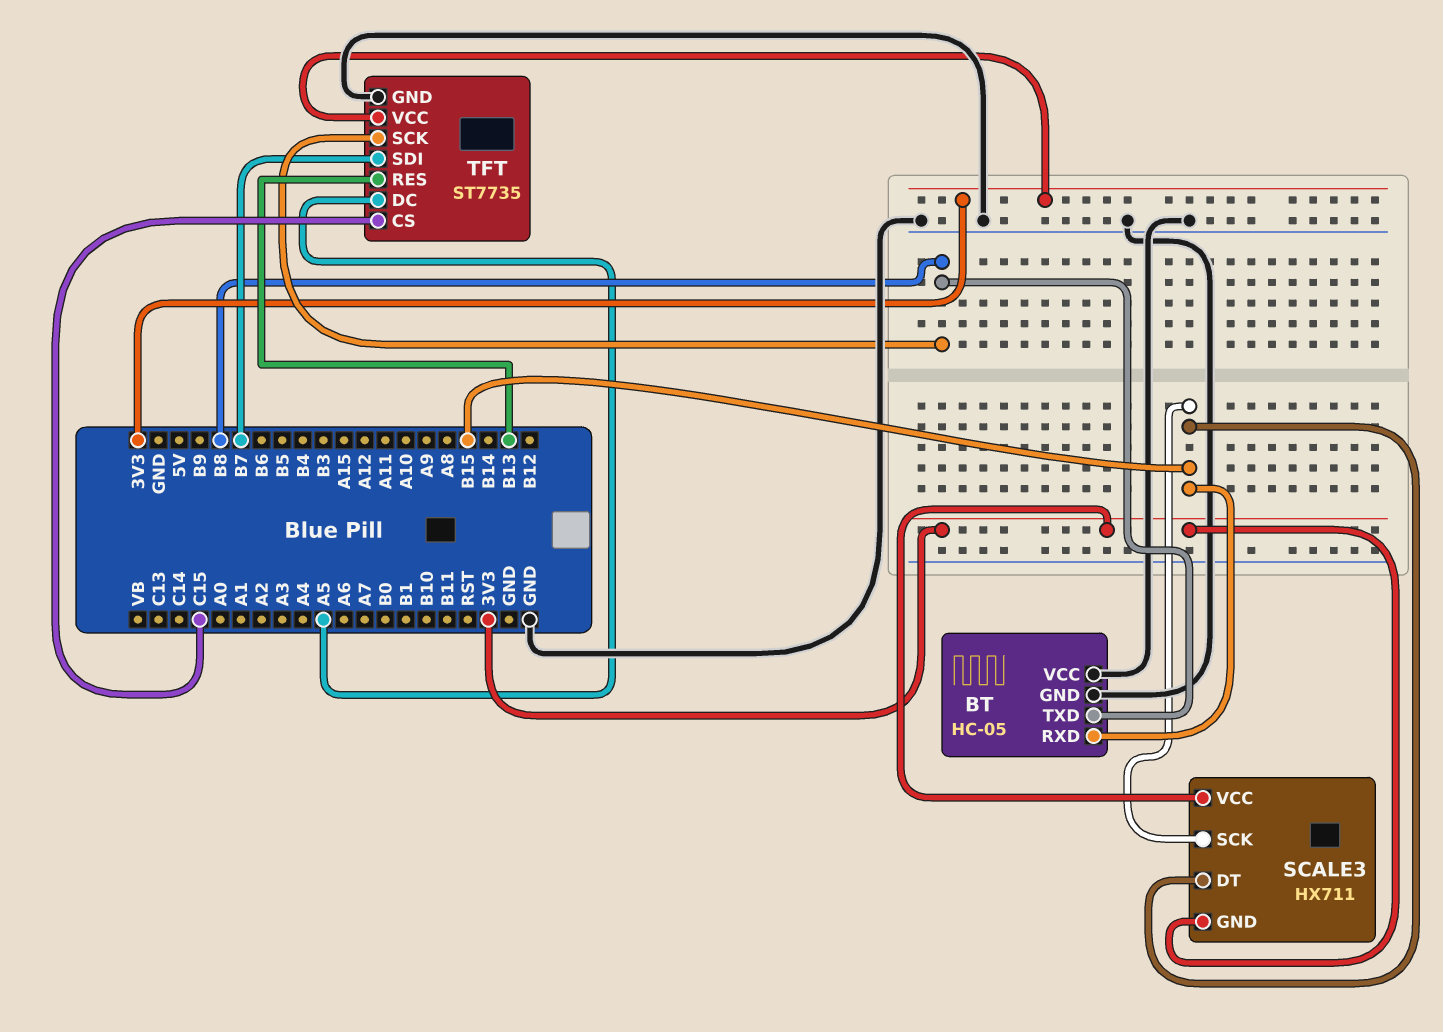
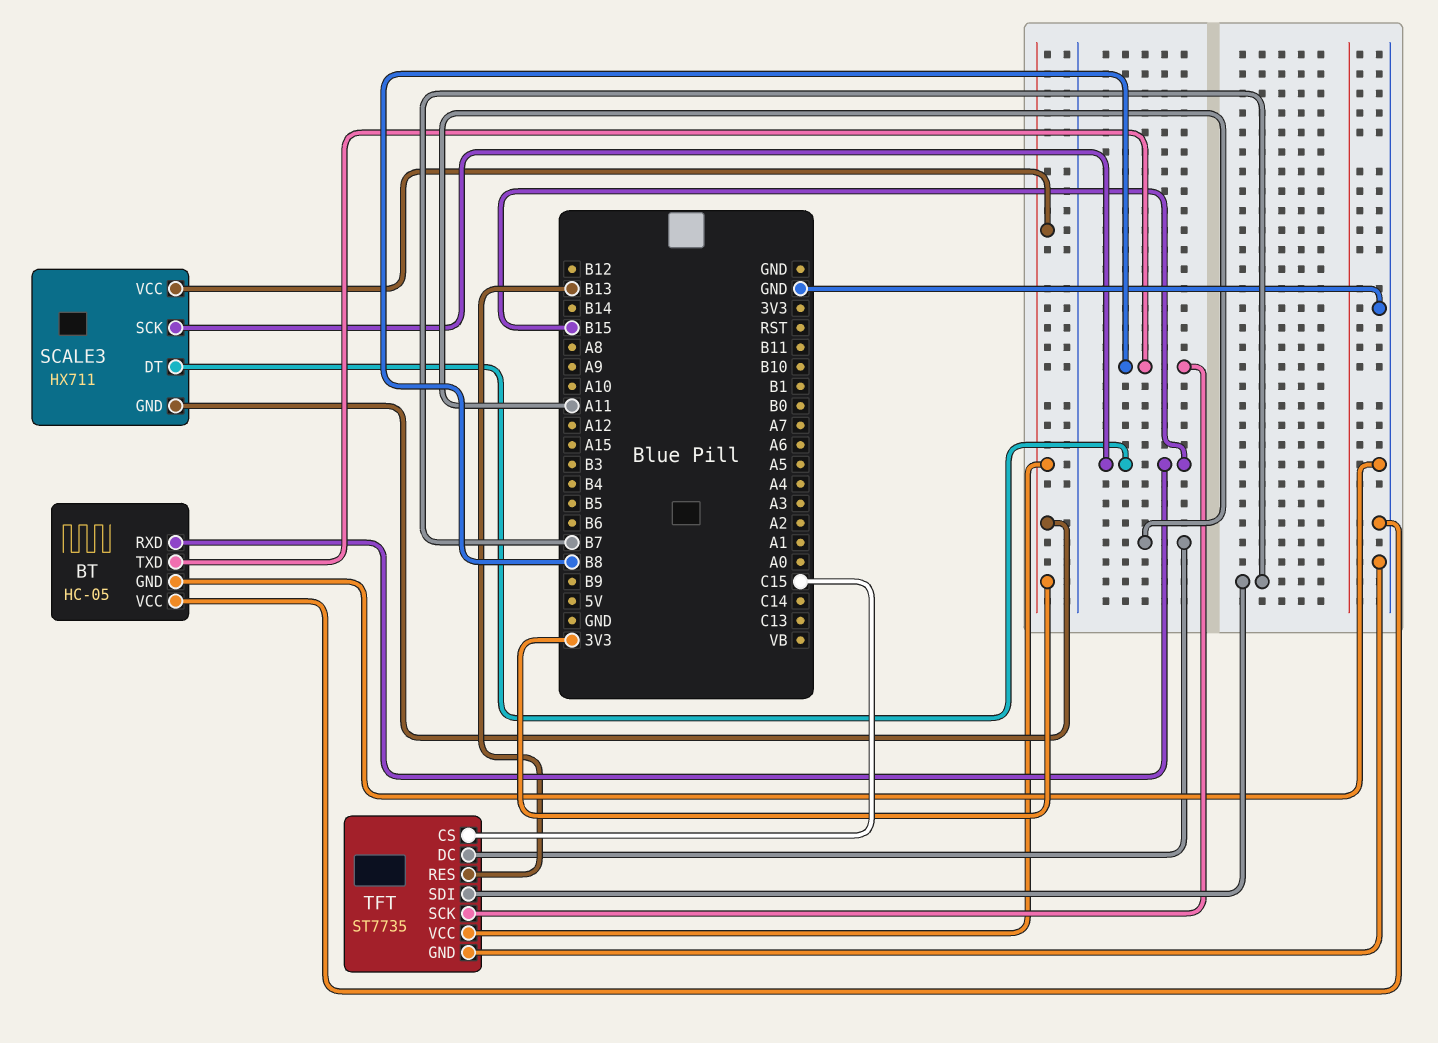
TFT pin DC: A5 -> A11

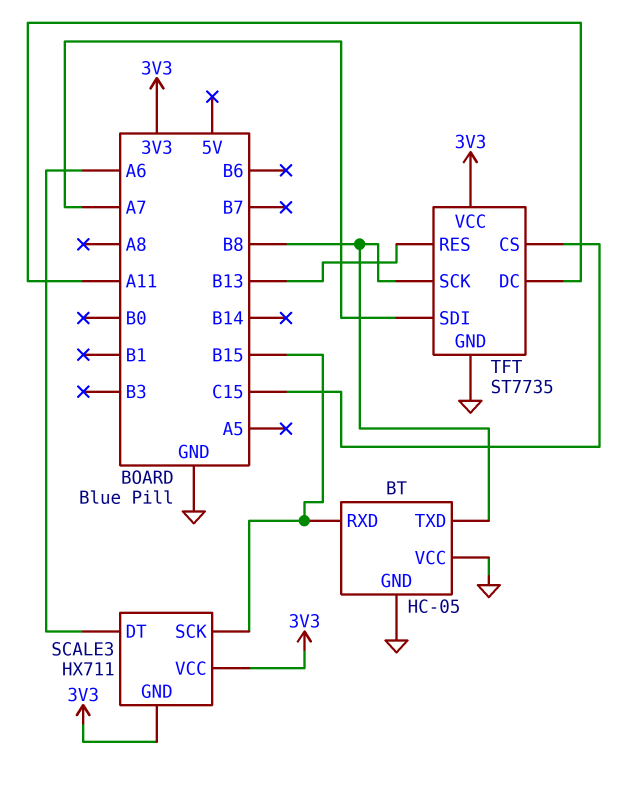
SCALE3 pin DT: B15 -> A6
TFT pin SDI: B7 -> A7

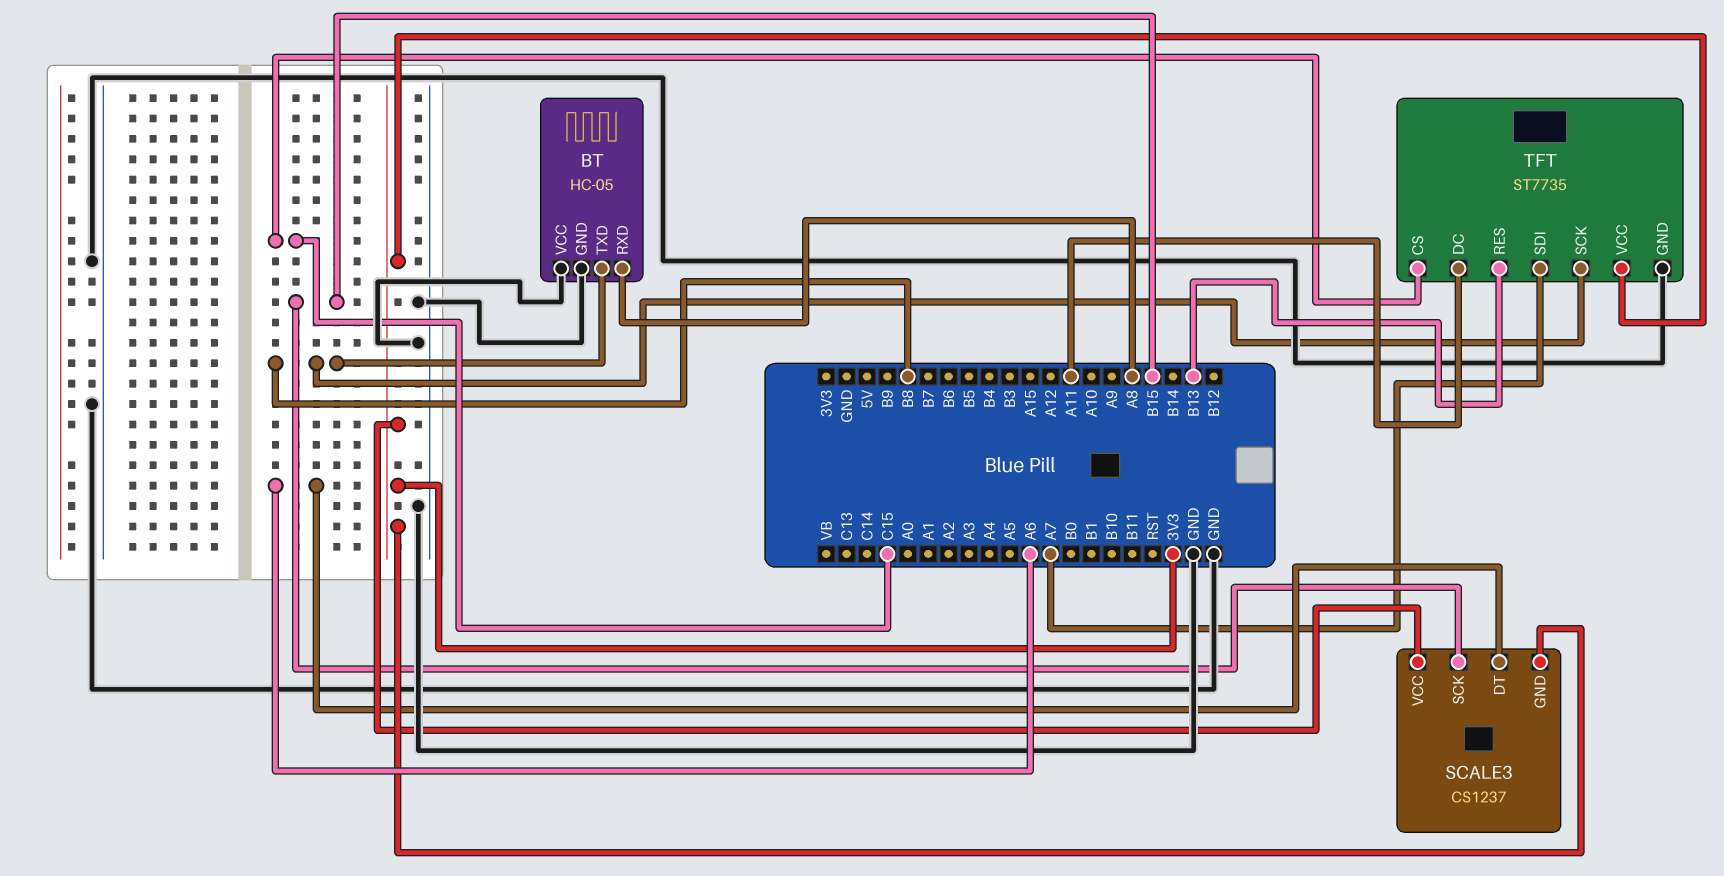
BT pin RXD: B15 -> A8
SCALE3: HX711 -> CS1237

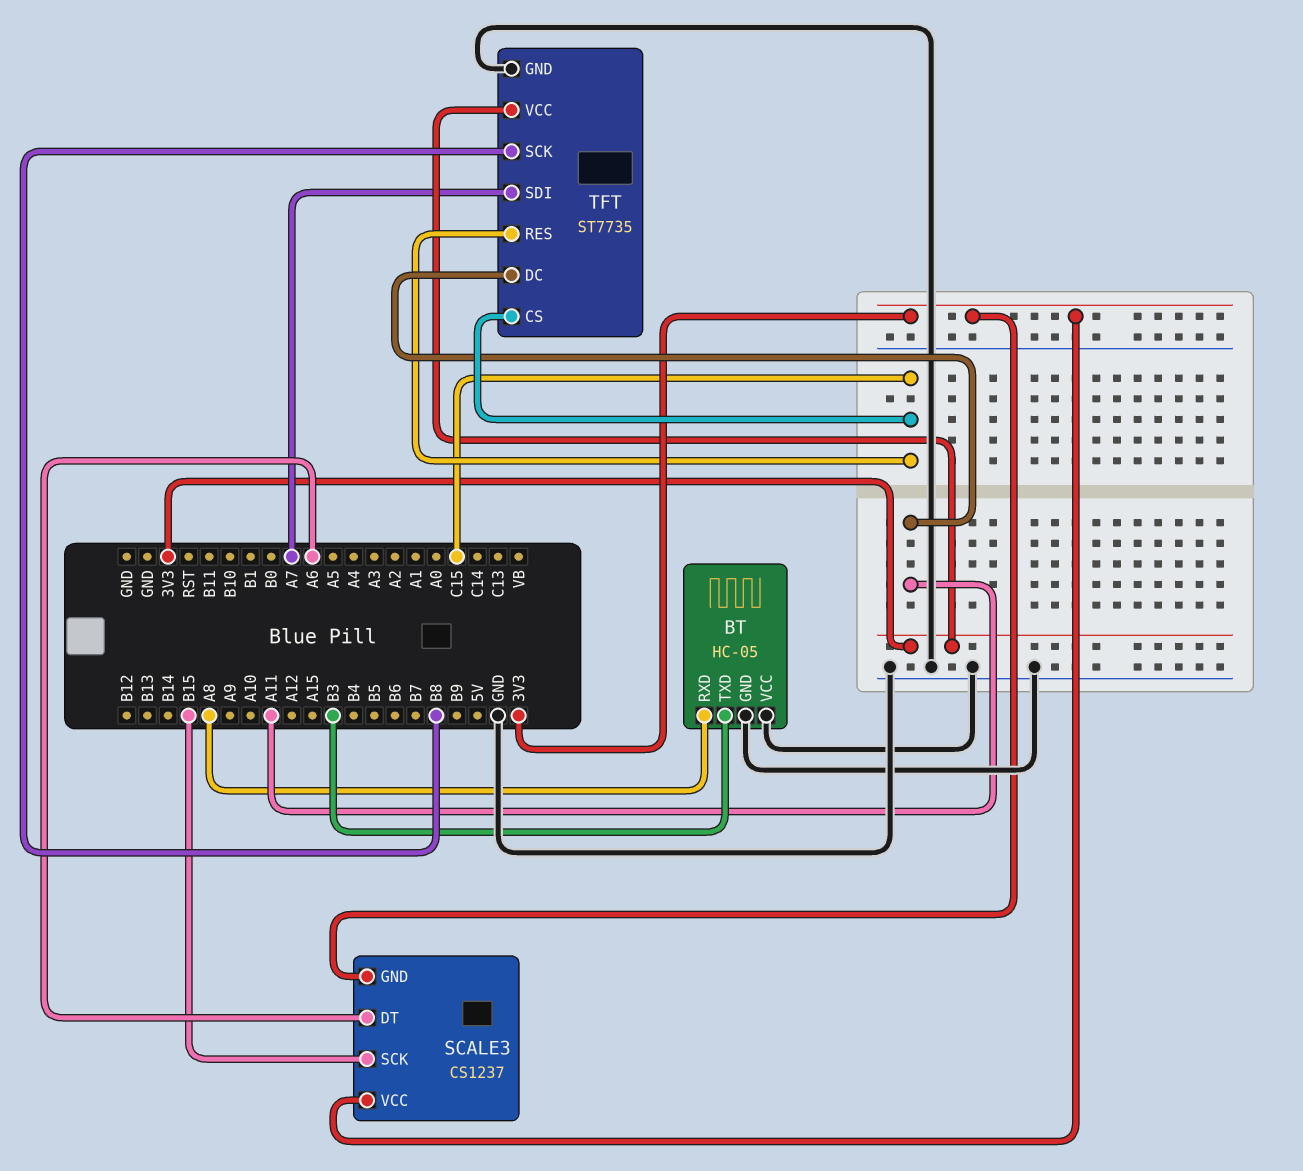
BT pin TXD: B8 -> B3
TFT pin RES: B13 -> C15

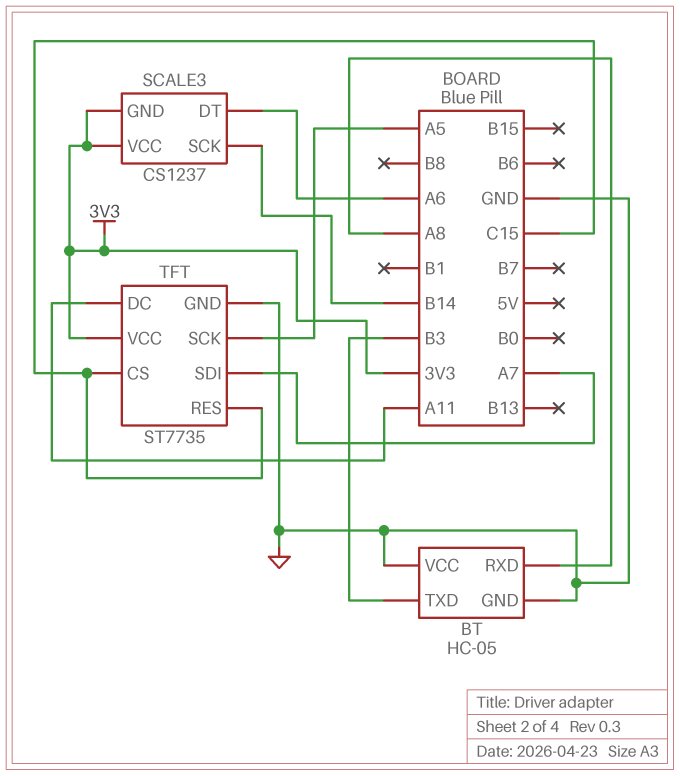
SCALE3 pin SCK: B15 -> B14
TFT pin SCK: B8 -> A5

